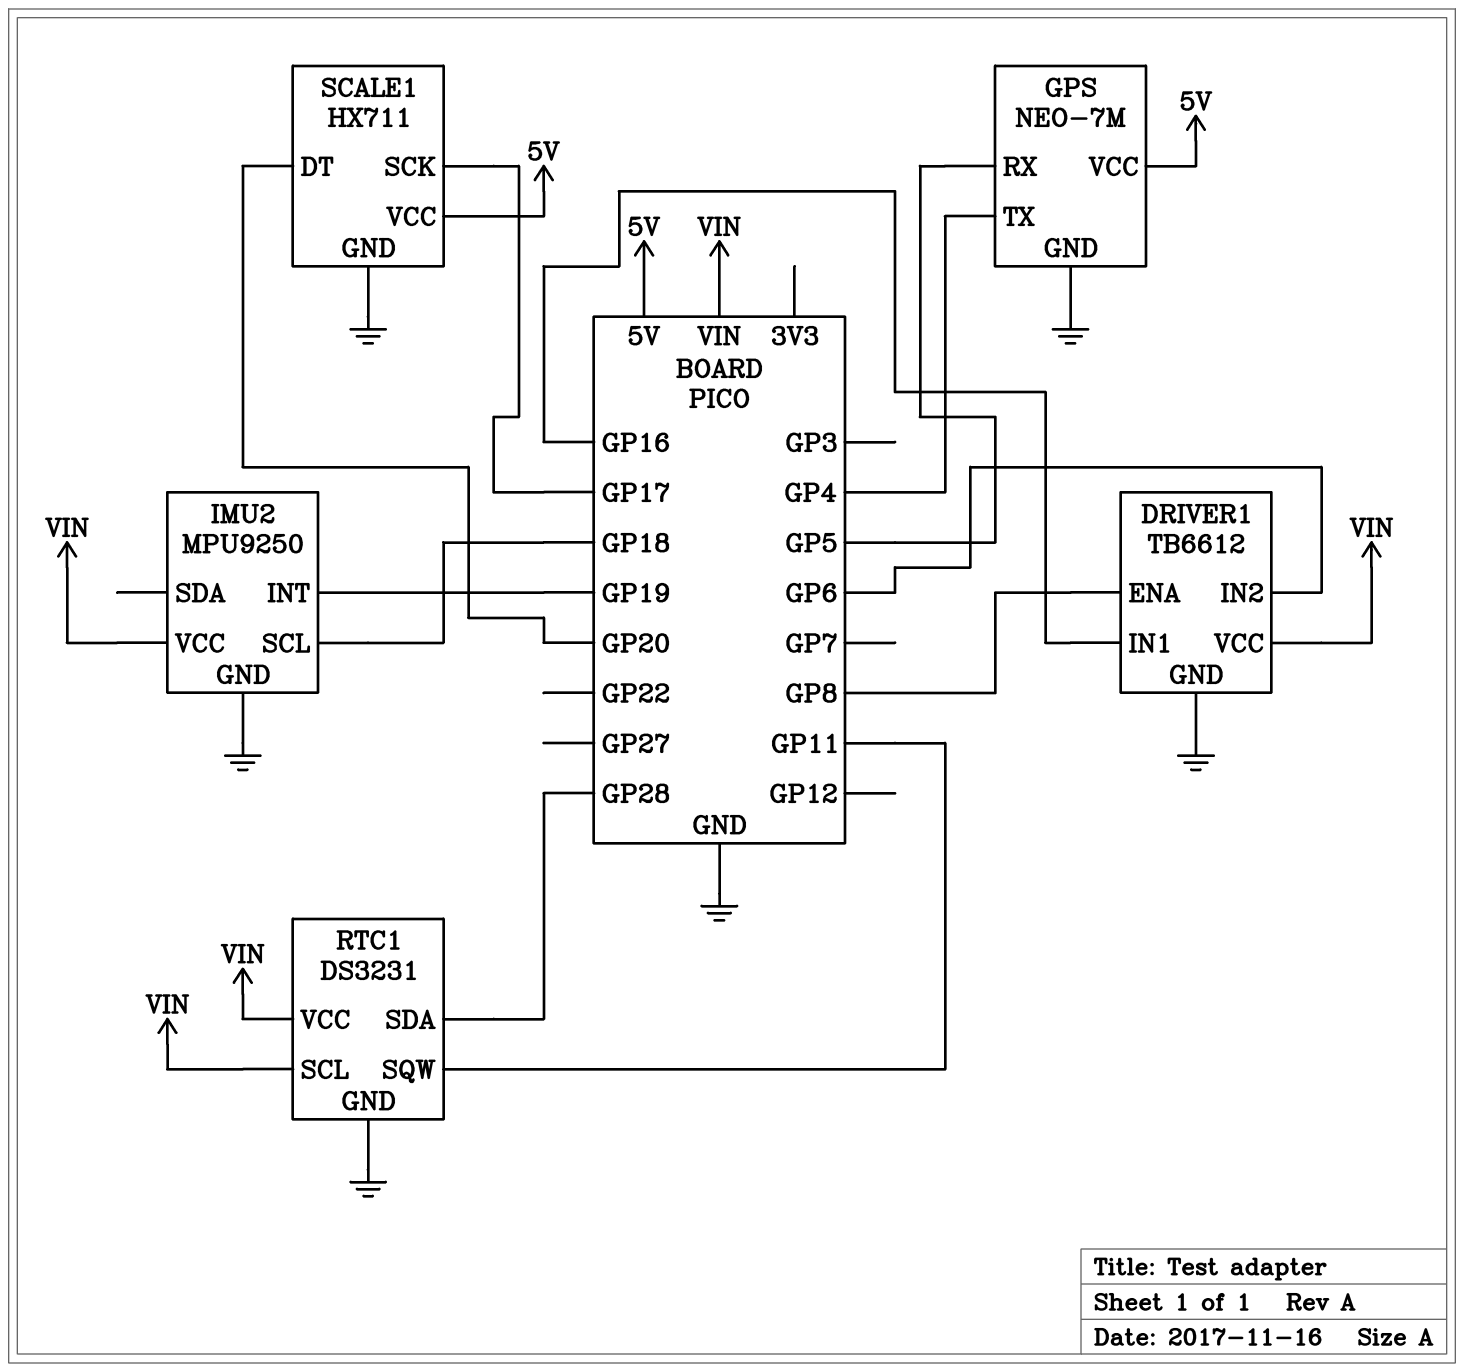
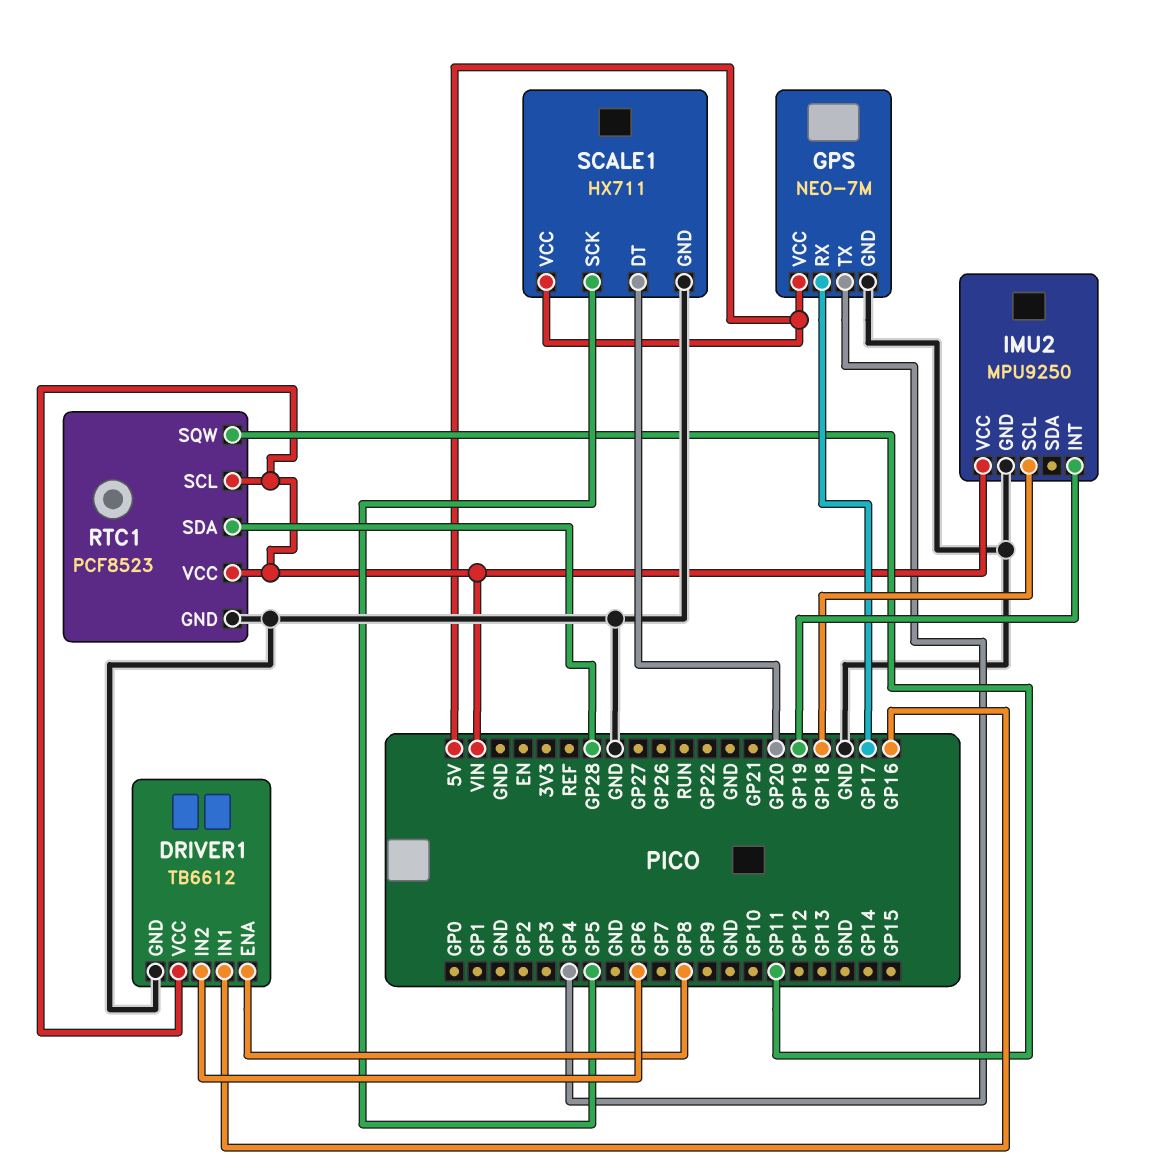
GPS pin RX: GP5 -> GP17
RTC1: DS3231 -> PCF8523
SCALE1 pin SCK: GP17 -> GP5

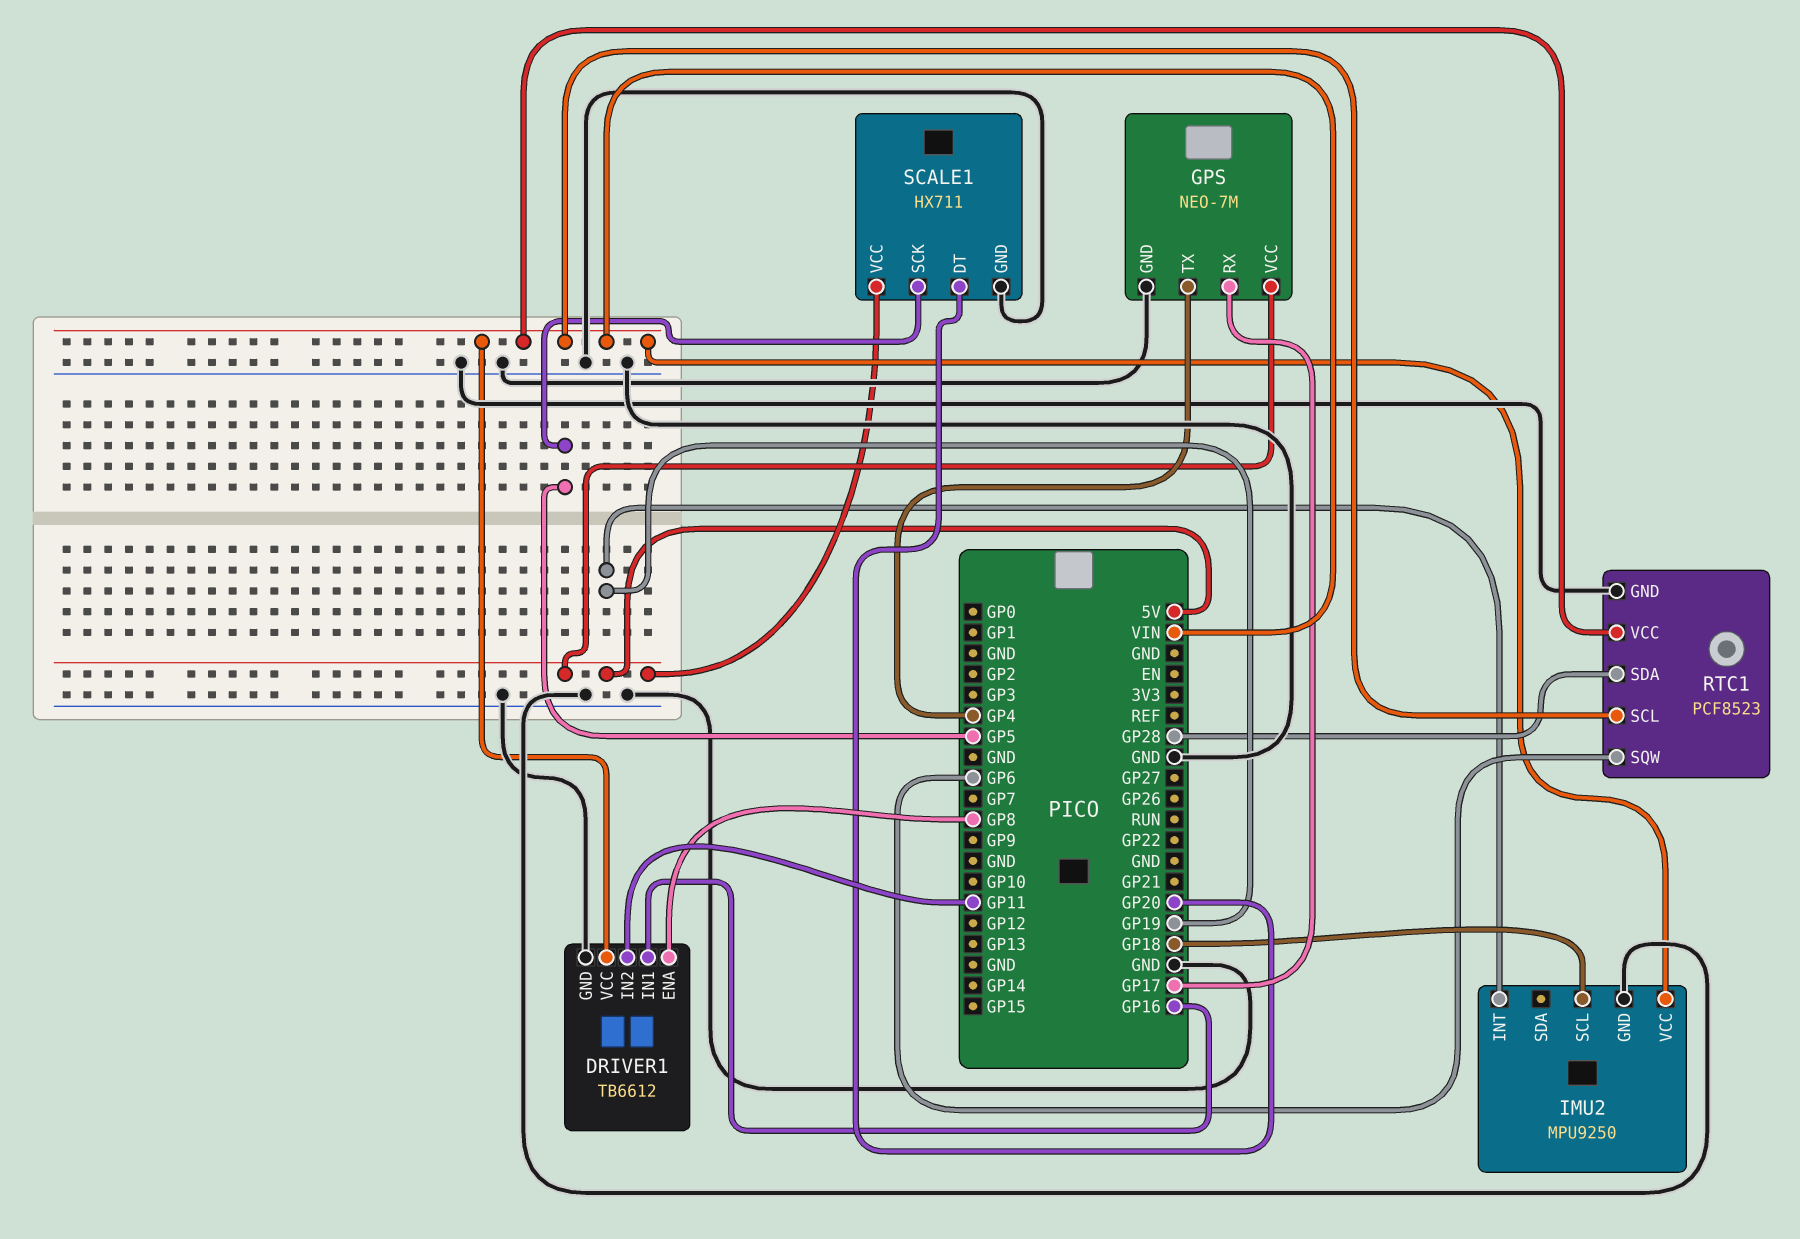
DRIVER1 pin IN2: GP6 -> GP11
RTC1 pin SQW: GP11 -> GP6

